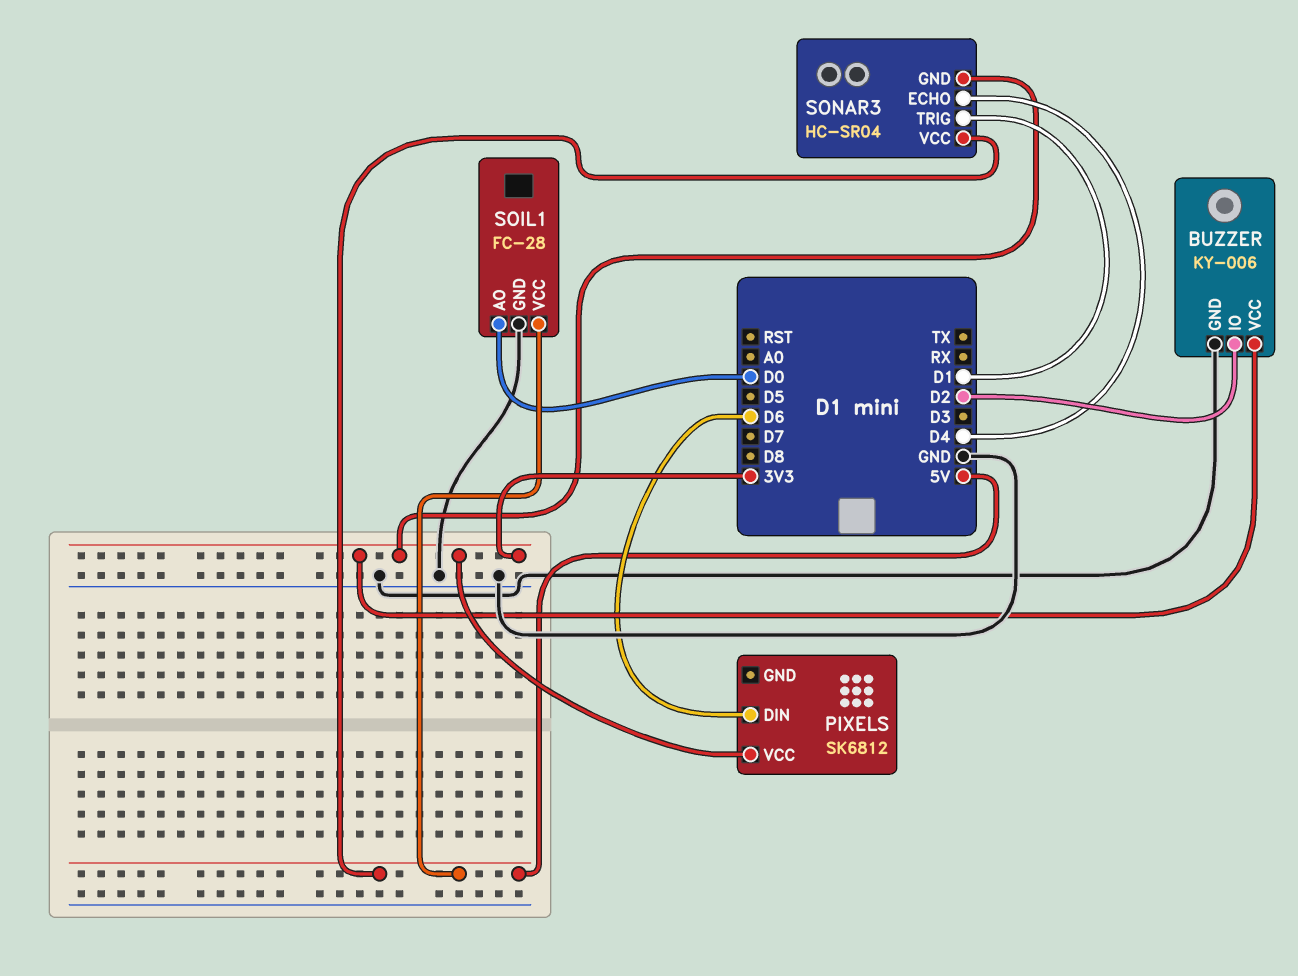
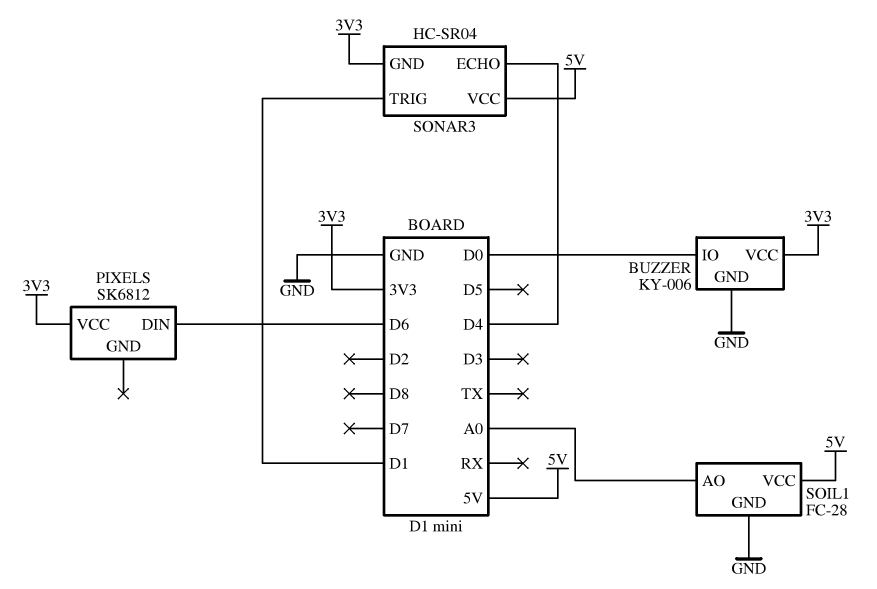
BUZZER pin IO: D2 -> D0
SOIL1 pin AO: D0 -> A0

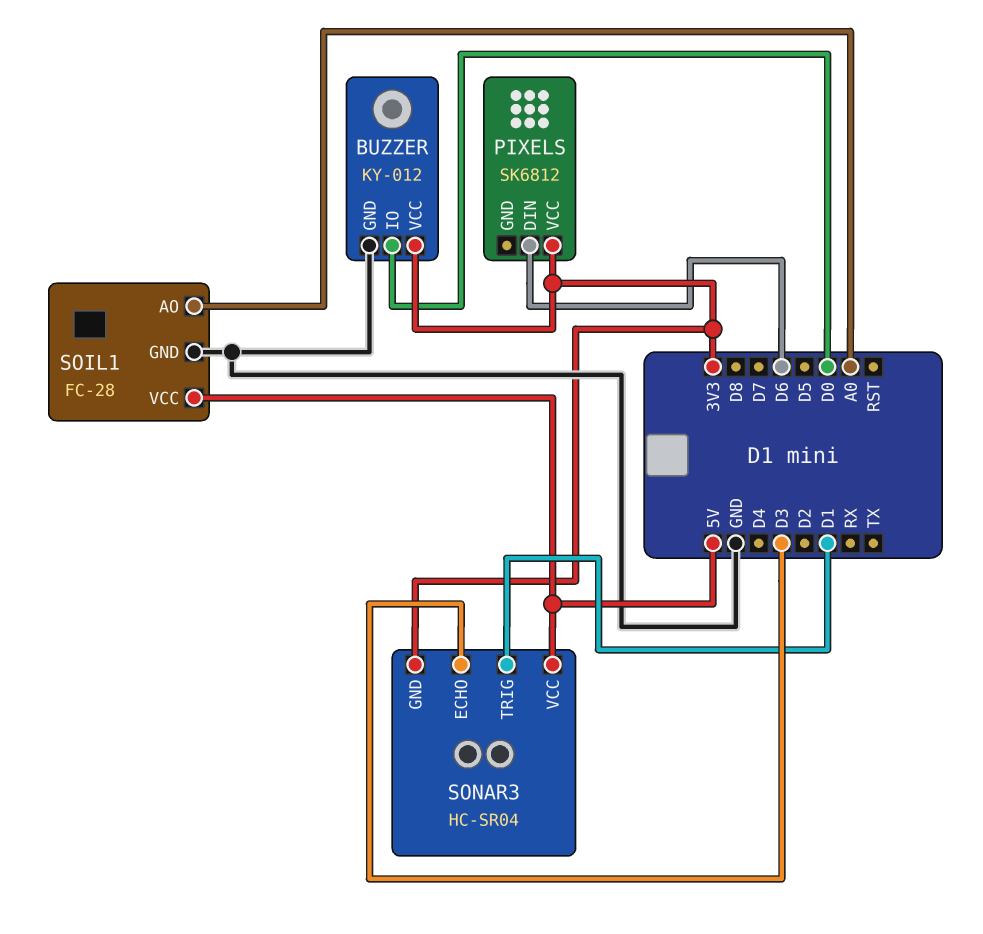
BUZZER: KY-006 -> KY-012
SONAR3 pin ECHO: D4 -> D3

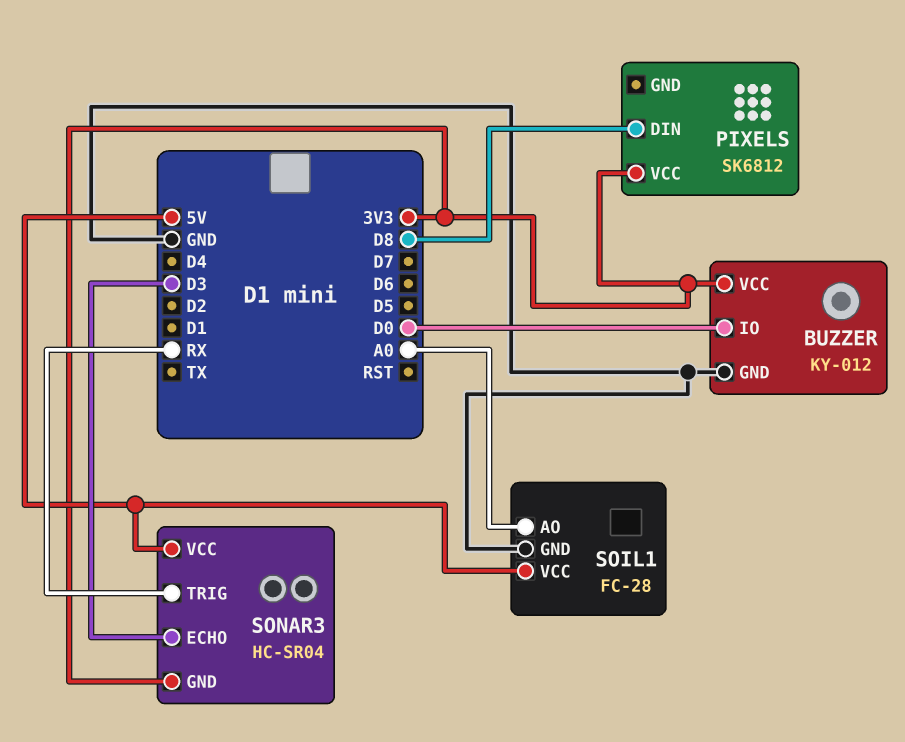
PIXELS pin DIN: D6 -> D8
SONAR3 pin TRIG: D1 -> RX

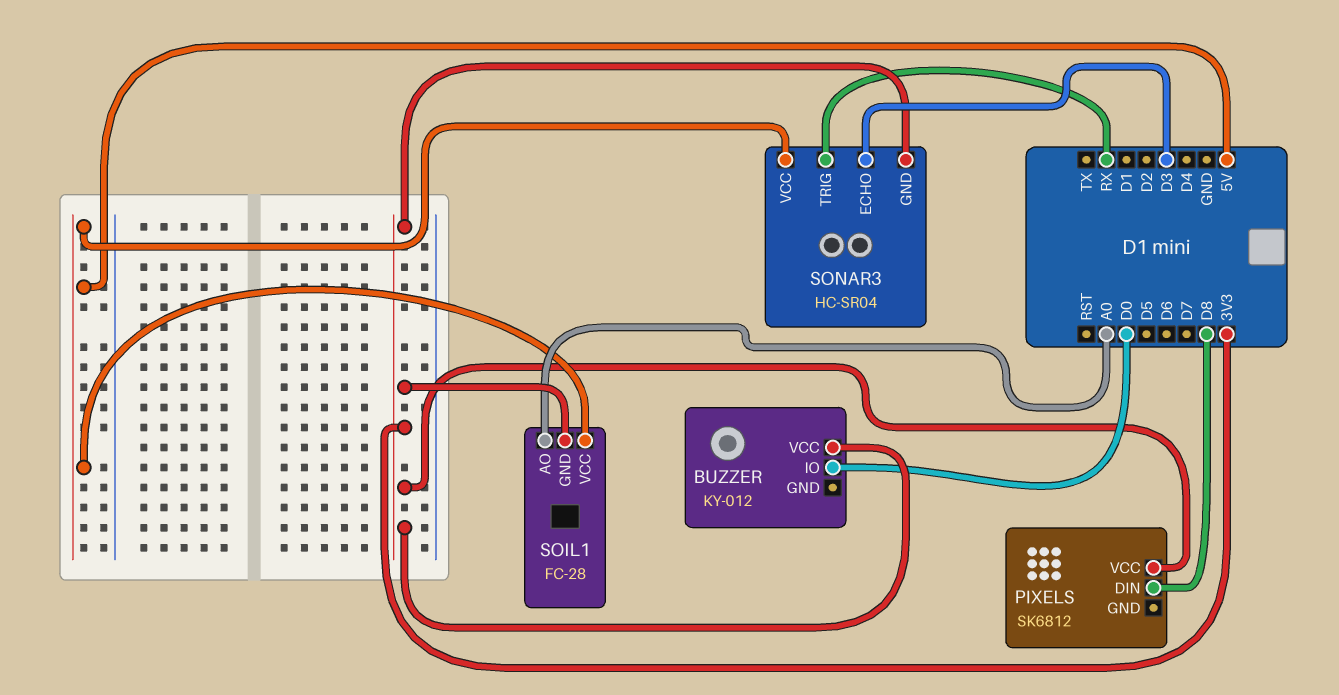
BUZZER pin GND: GND -> none
SOIL1 pin GND: GND -> 3V3

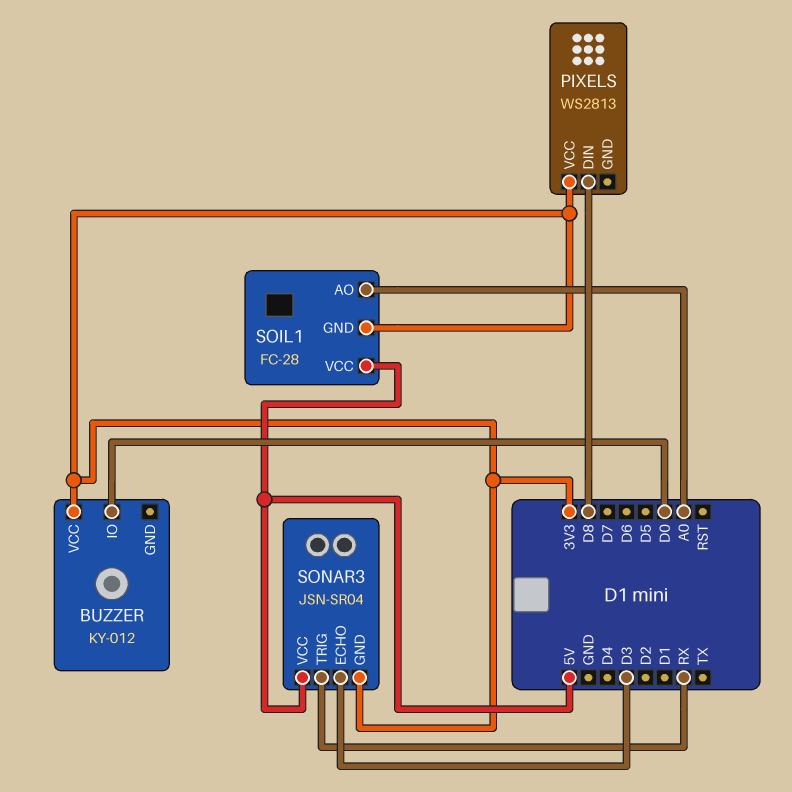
PIXELS: SK6812 -> WS2813
SONAR3: HC-SR04 -> JSN-SR04

